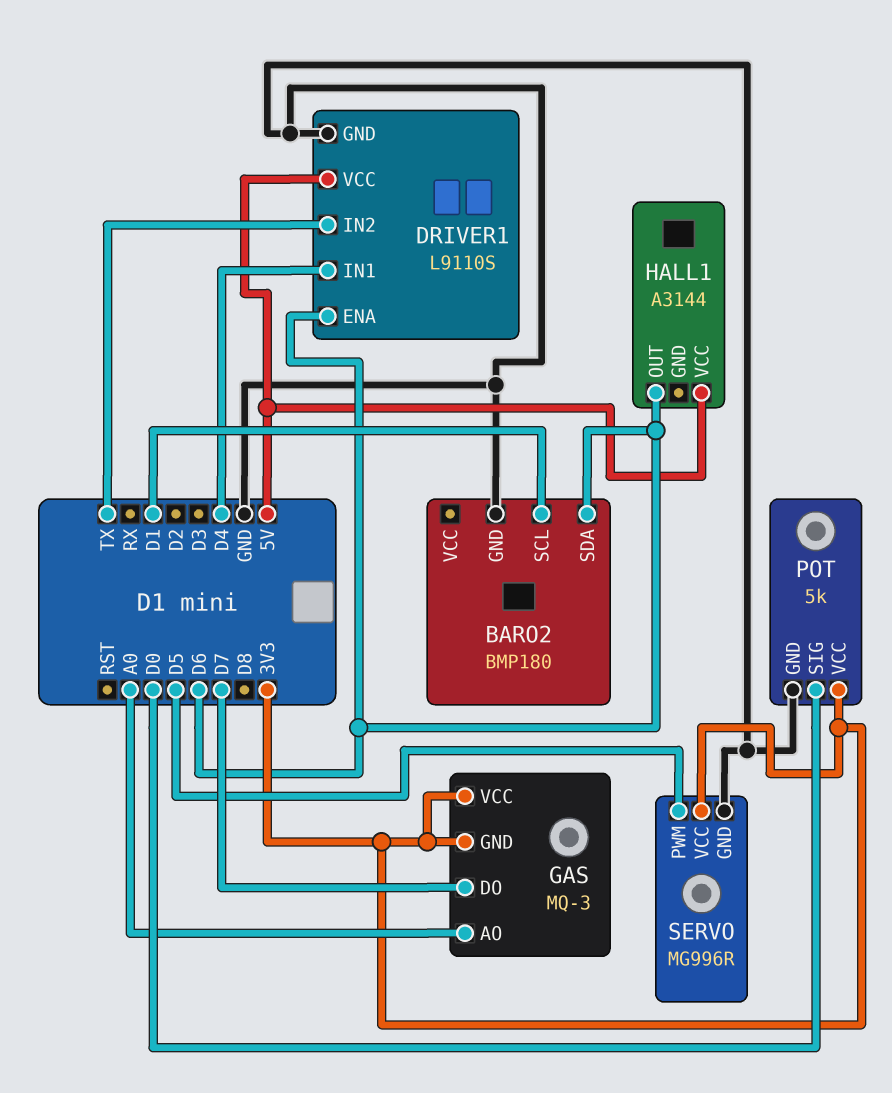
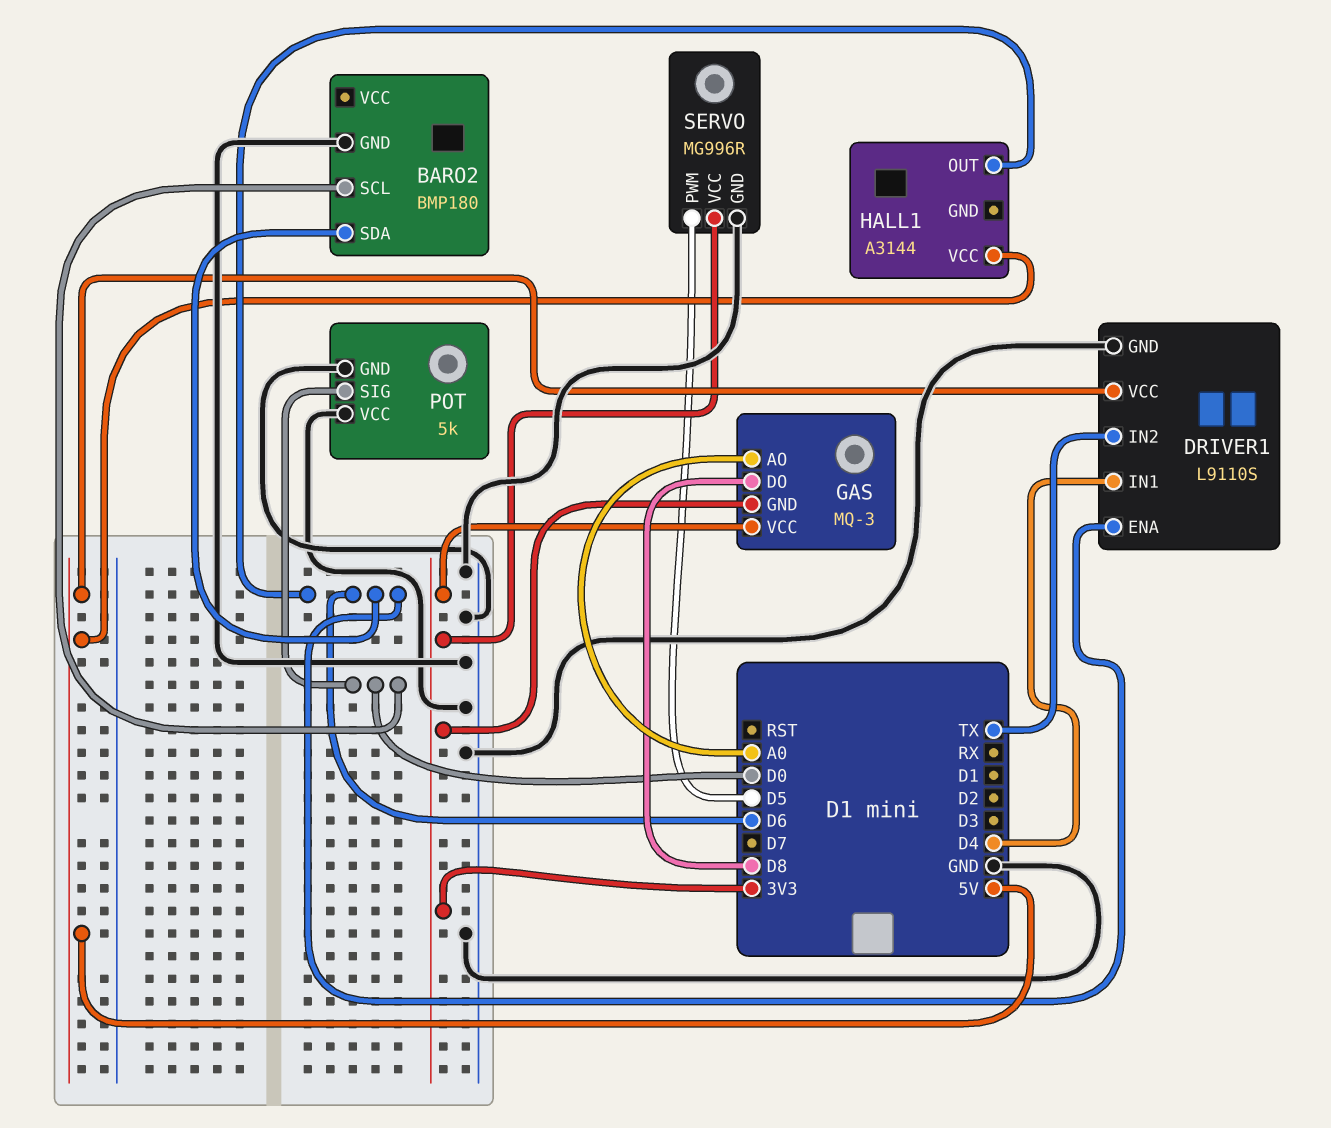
BARO2 pin SCL: D1 -> D0
GAS pin DO: D7 -> D8
POT pin VCC: 3V3 -> GND

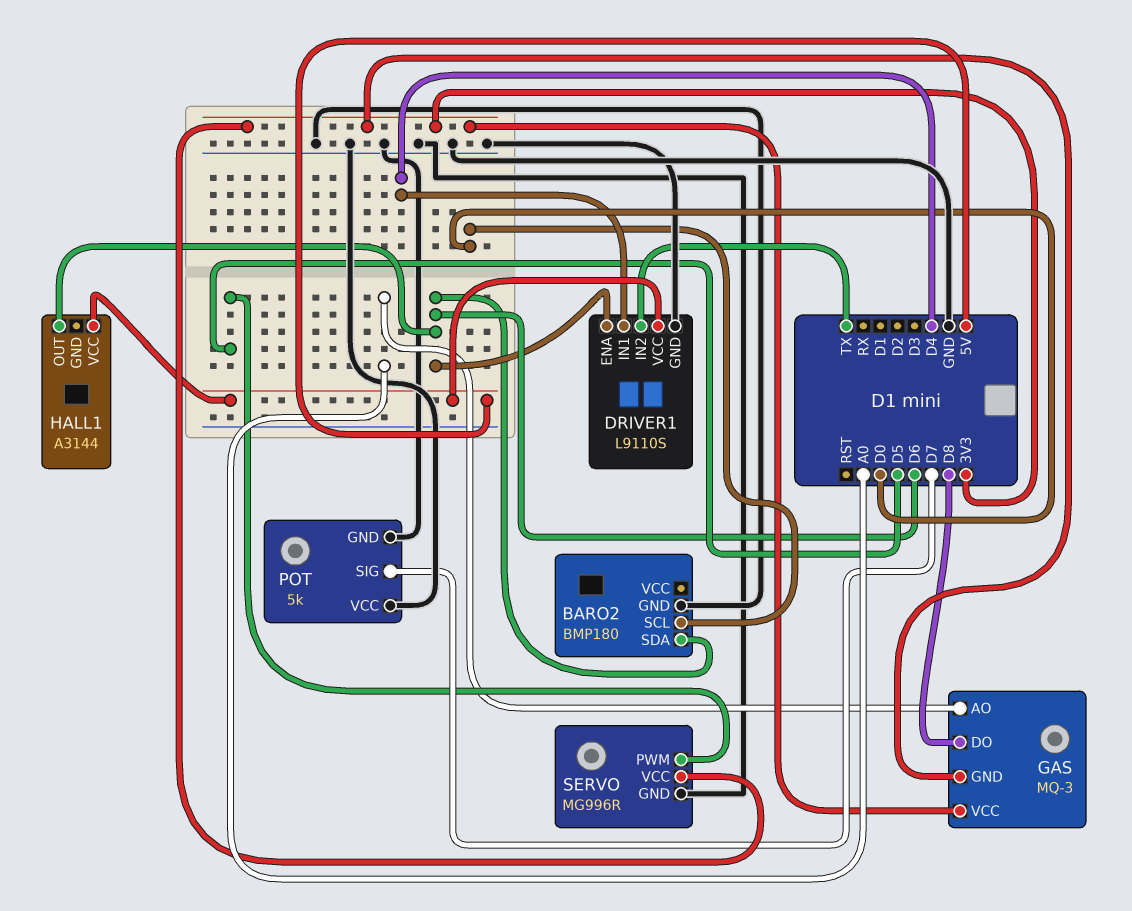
POT pin SIG: D0 -> D7

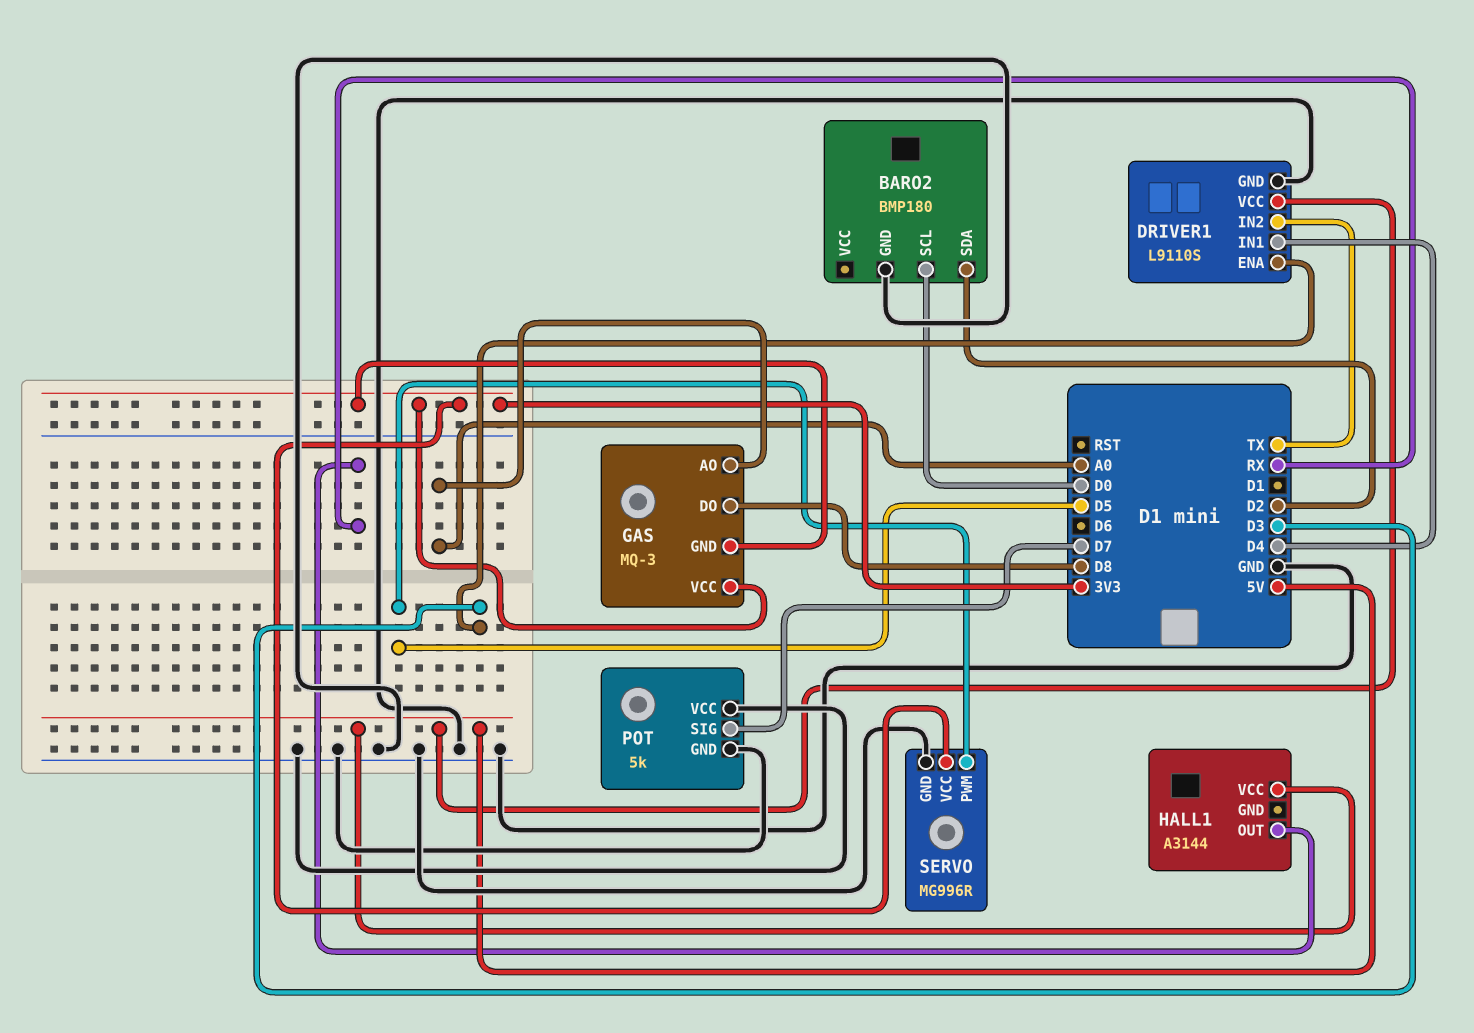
BARO2 pin SDA: D6 -> D2
DRIVER1 pin ENA: D6 -> D3
HALL1 pin OUT: D6 -> RX

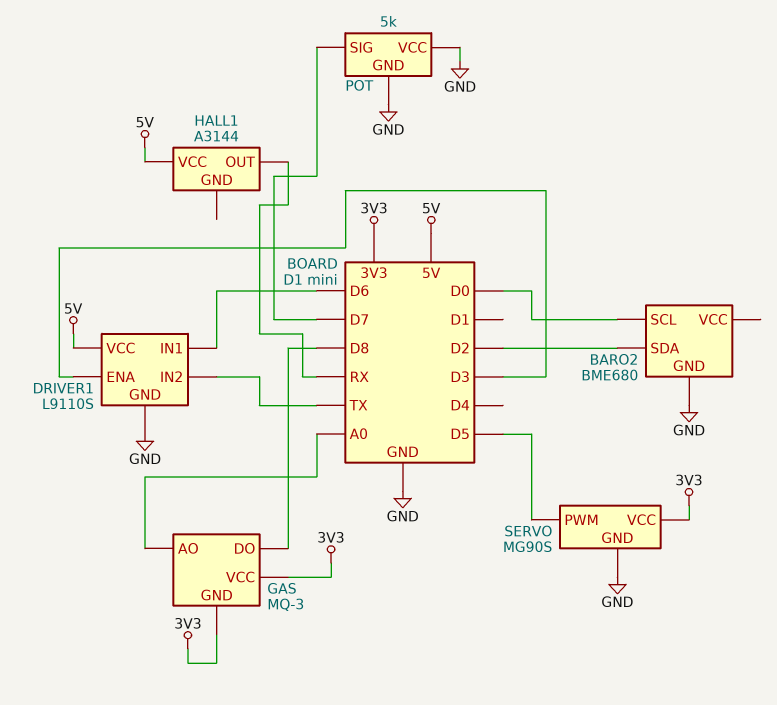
BARO2: BMP180 -> BME680
DRIVER1 pin IN1: D4 -> D6
SERVO: MG996R -> MG90S

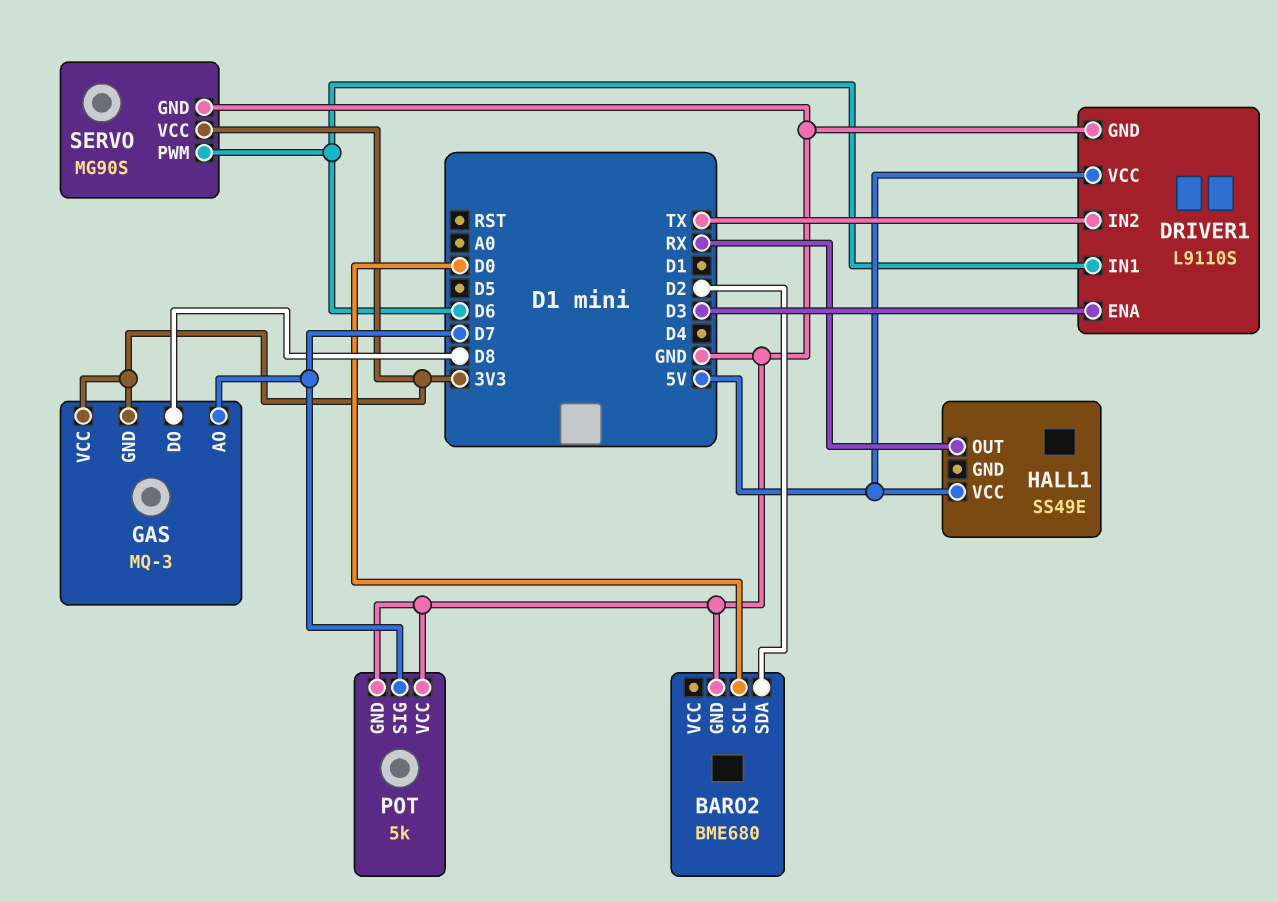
GAS pin AO: A0 -> D7
HALL1: A3144 -> SS49E
SERVO pin PWM: D5 -> D6

